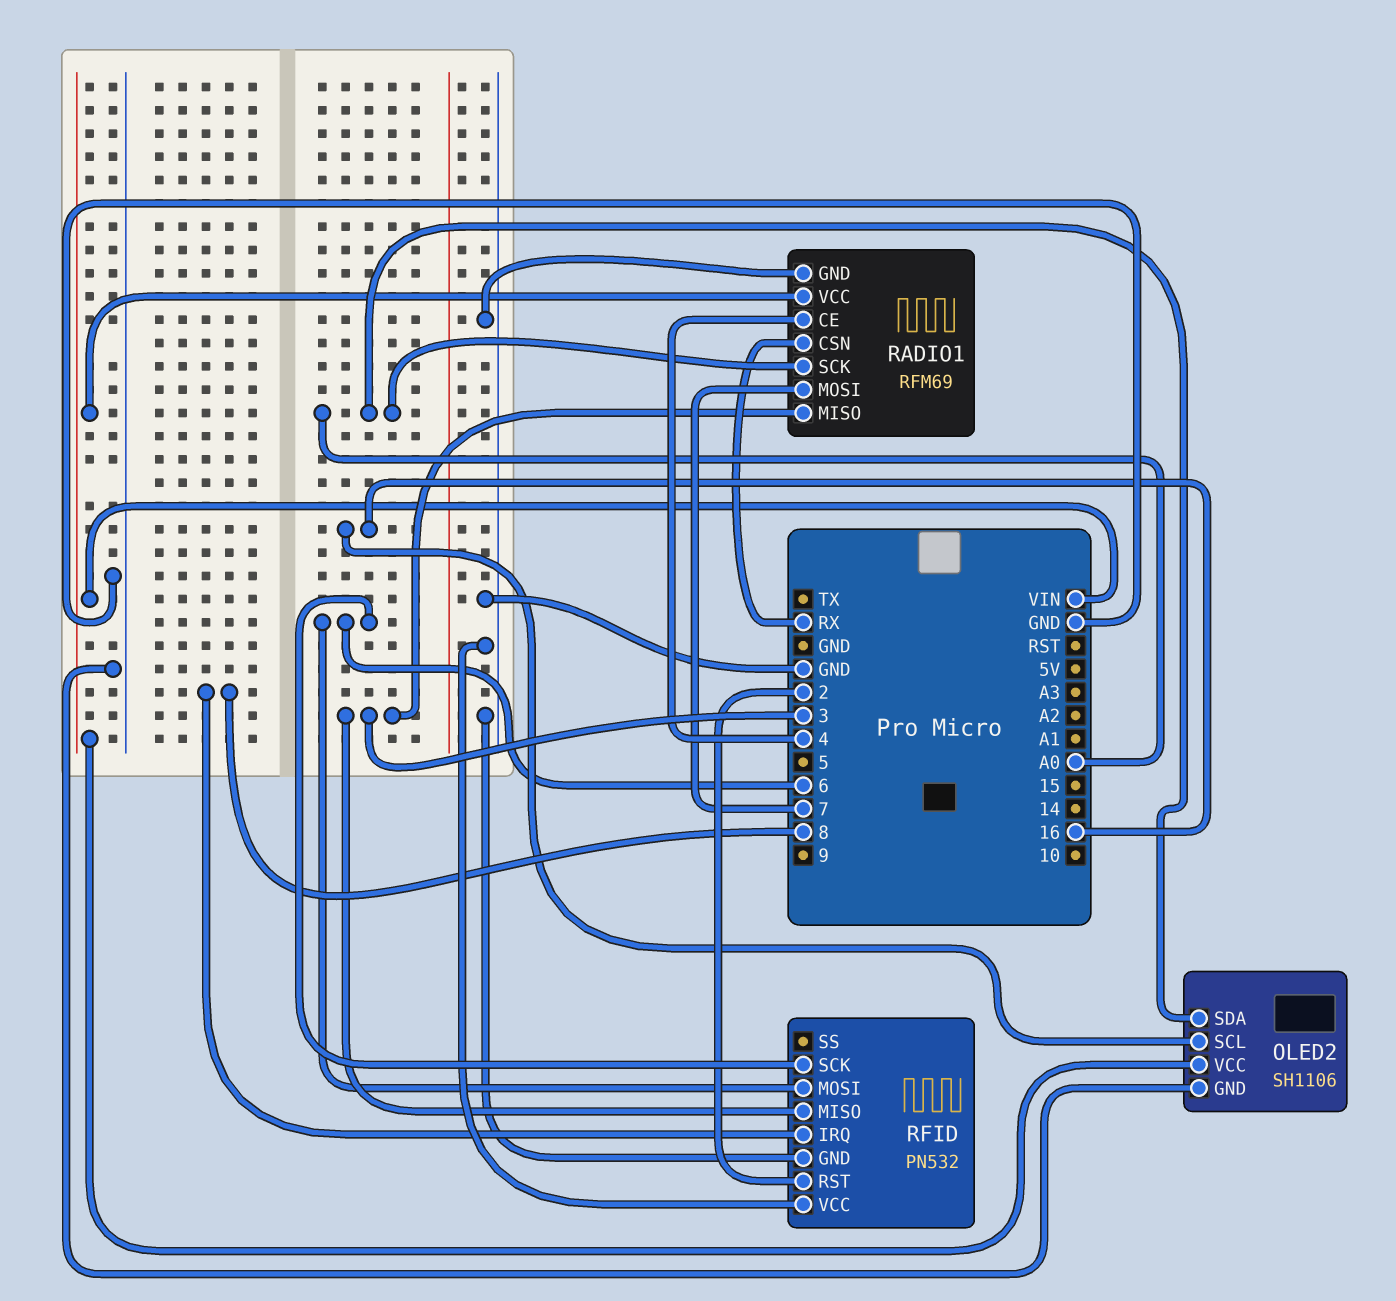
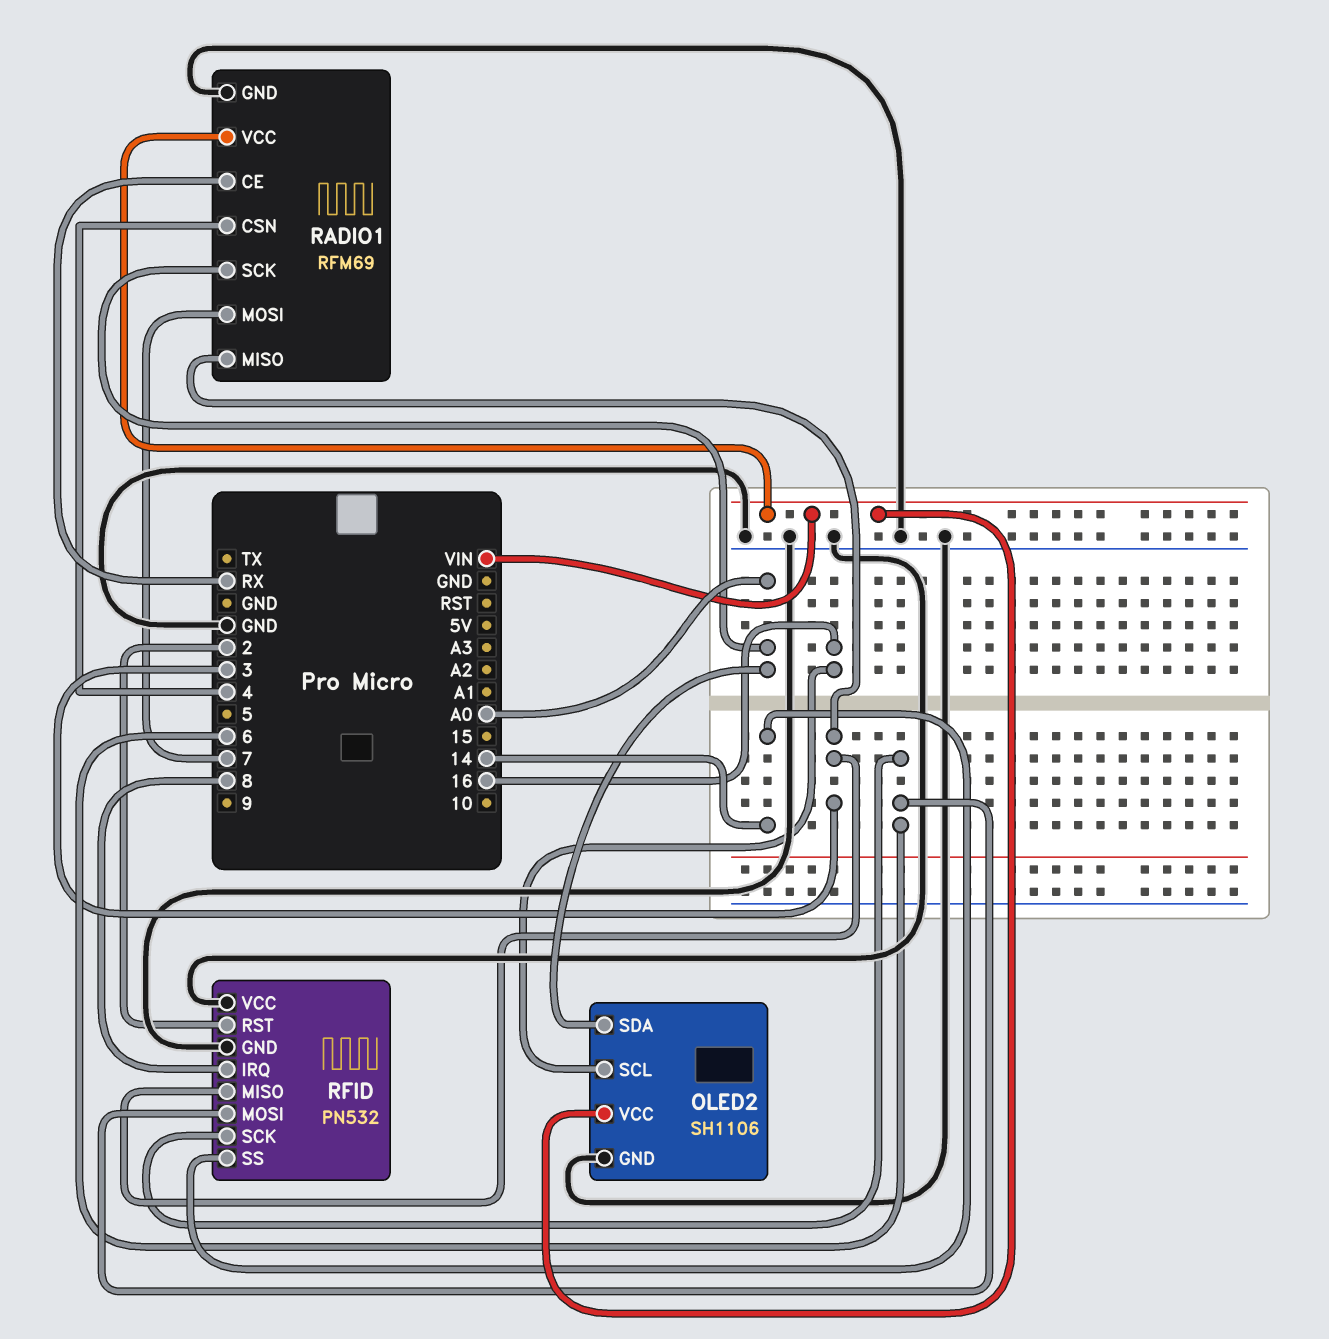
RADIO1 pin CE: 4 -> RX
RADIO1 pin CSN: RX -> 4
RFID pin SS: none -> 14

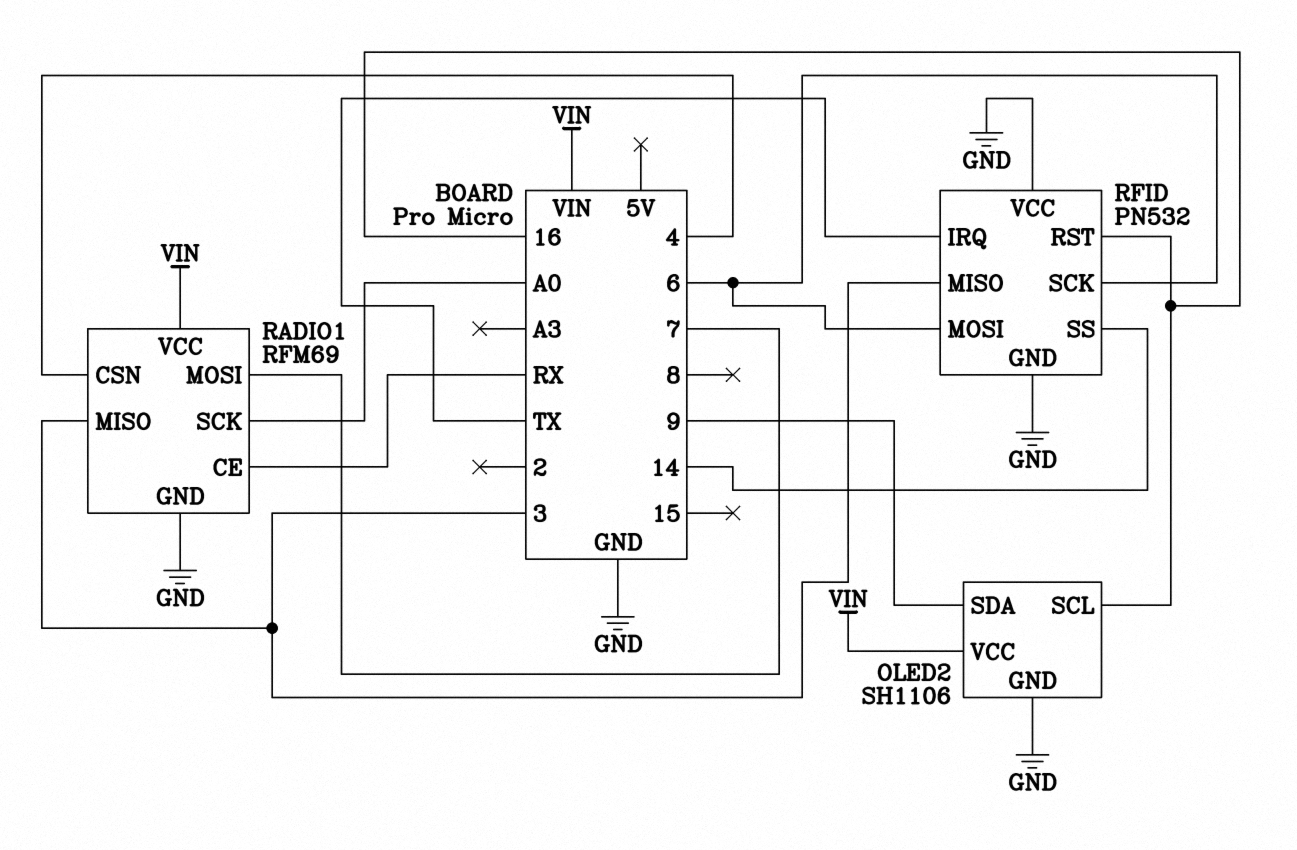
OLED2 pin SDA: A0 -> 9
RFID pin IRQ: 8 -> TX
RFID pin RST: 2 -> 16

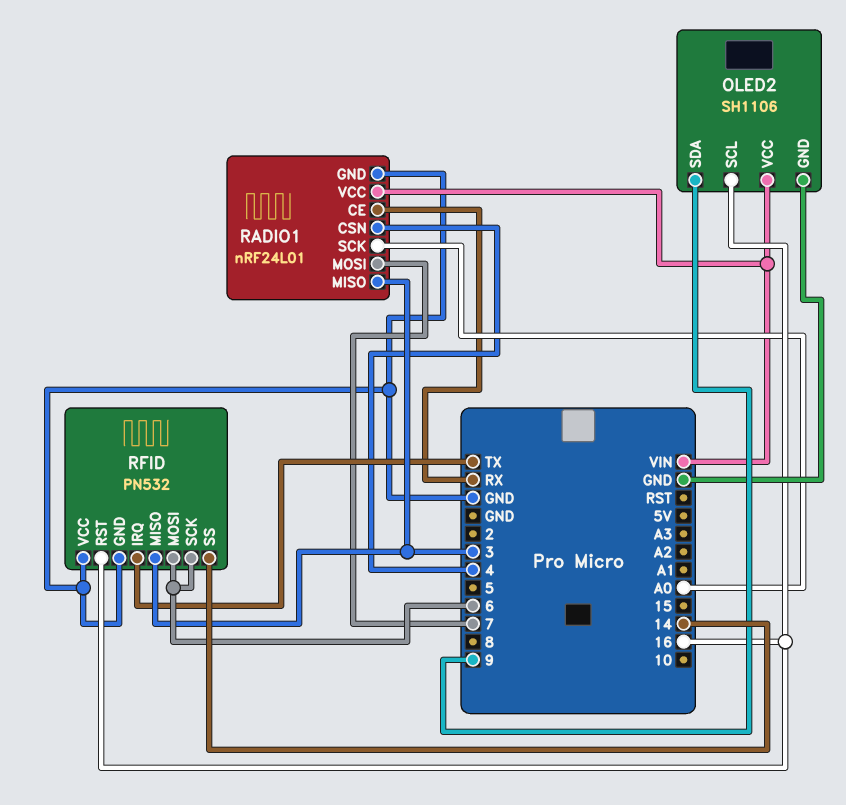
RADIO1: RFM69 -> nRF24L01

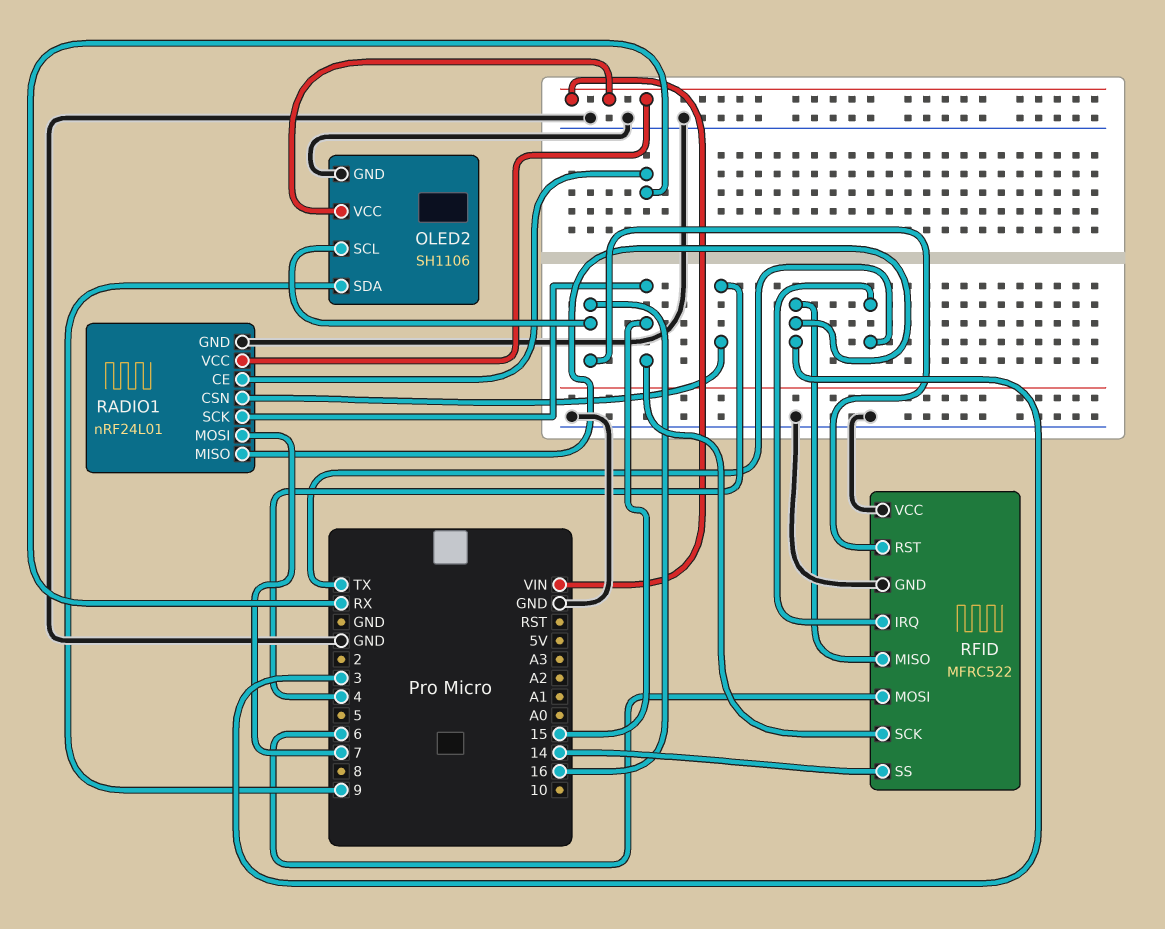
RADIO1 pin SCK: A0 -> 15
RFID: PN532 -> MFRC522
RFID pin SCK: 6 -> 15

